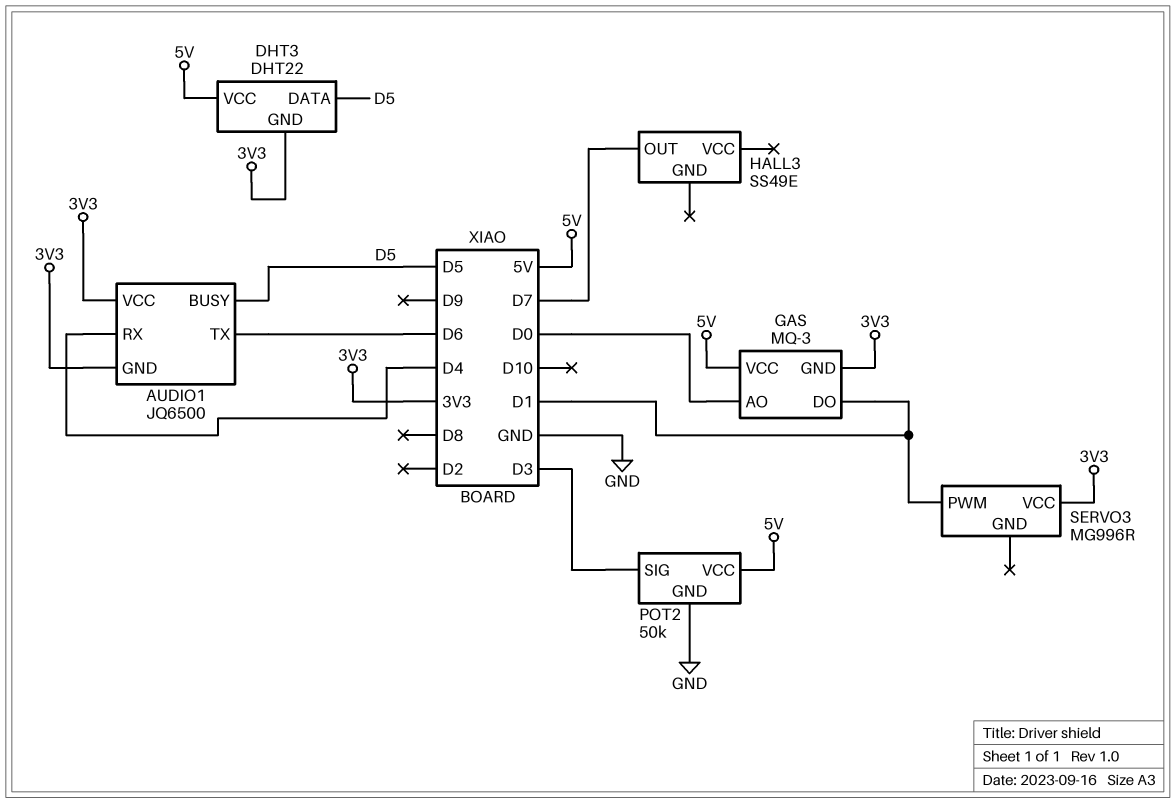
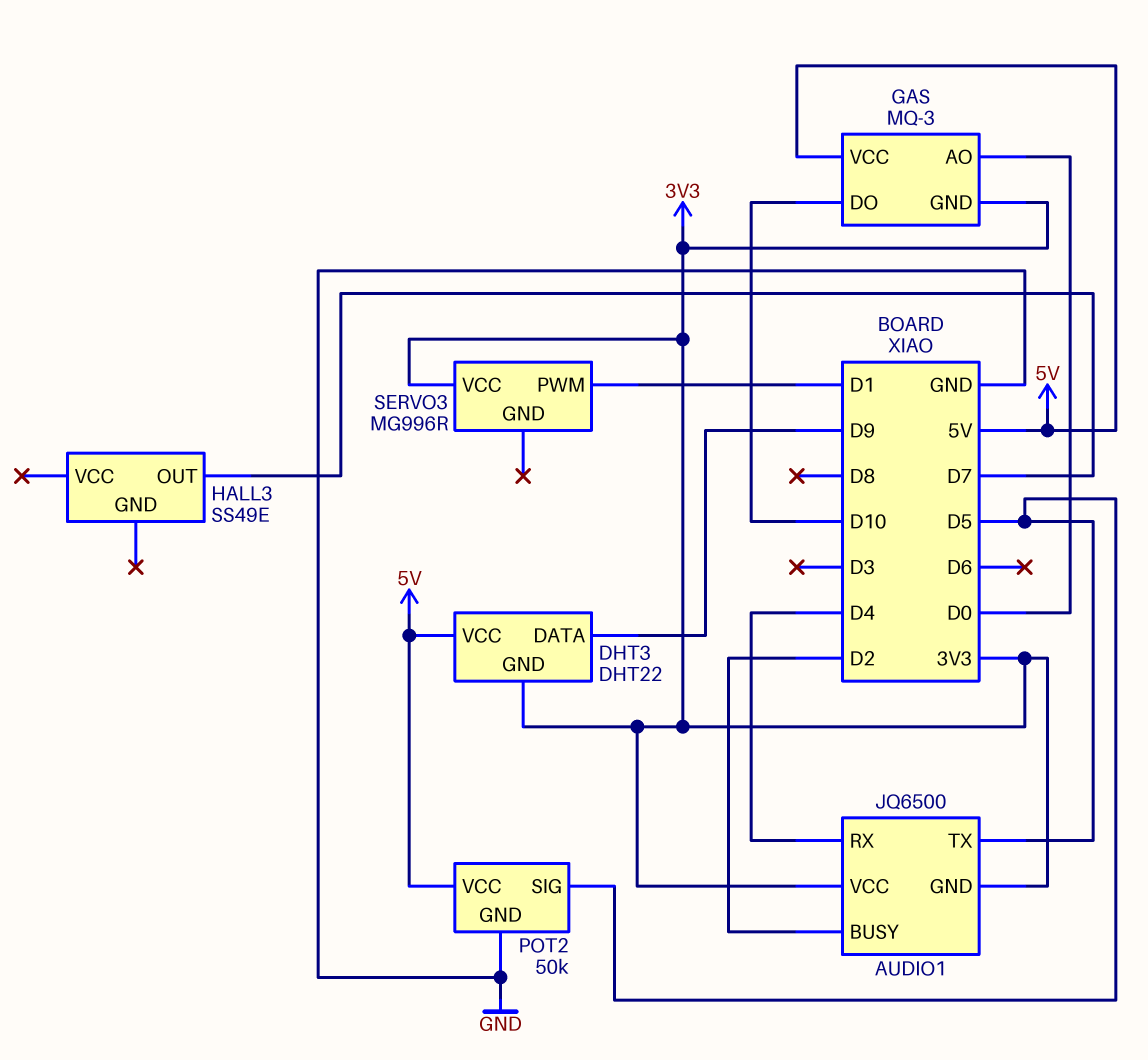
AUDIO1 pin BUSY: D5 -> D2
AUDIO1 pin TX: D6 -> D5
DHT3 pin DATA: D5 -> D9
GAS pin DO: D1 -> D10
POT2 pin SIG: D3 -> D5

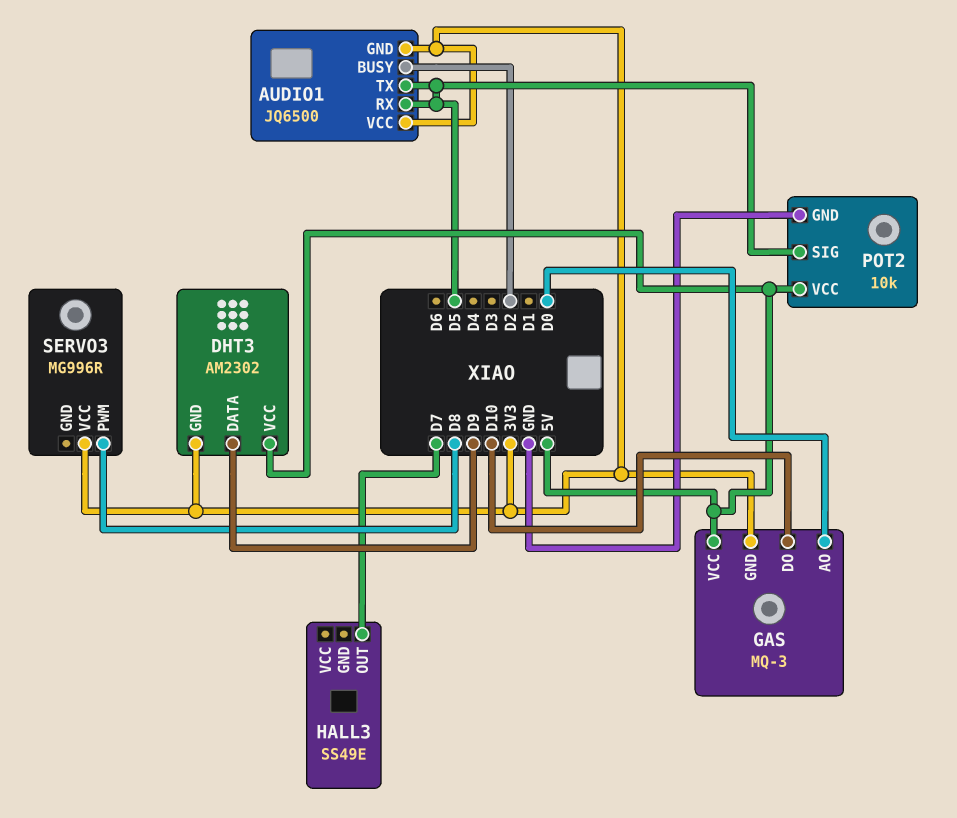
AUDIO1 pin RX: D4 -> D5
DHT3: DHT22 -> AM2302
POT2: 50k -> 10k
SERVO3 pin PWM: D1 -> D8

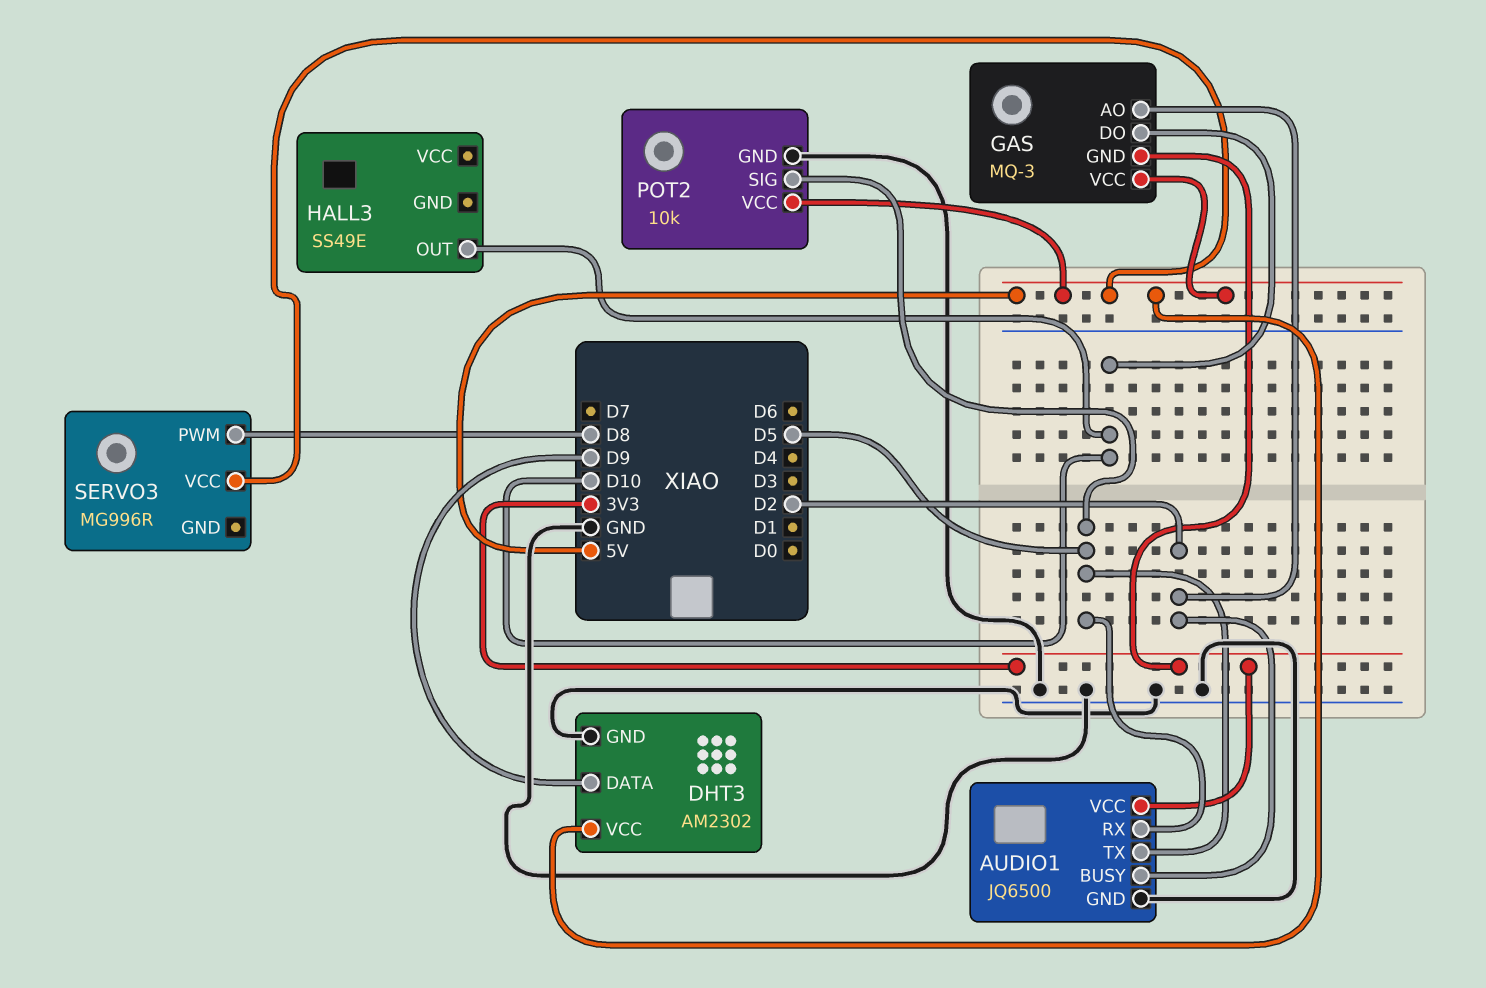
AUDIO1 pin GND: 3V3 -> GND
DHT3 pin GND: 3V3 -> GND
GAS pin AO: D0 -> D2
HALL3 pin OUT: D7 -> D10
SERVO3 pin VCC: 3V3 -> 5V

